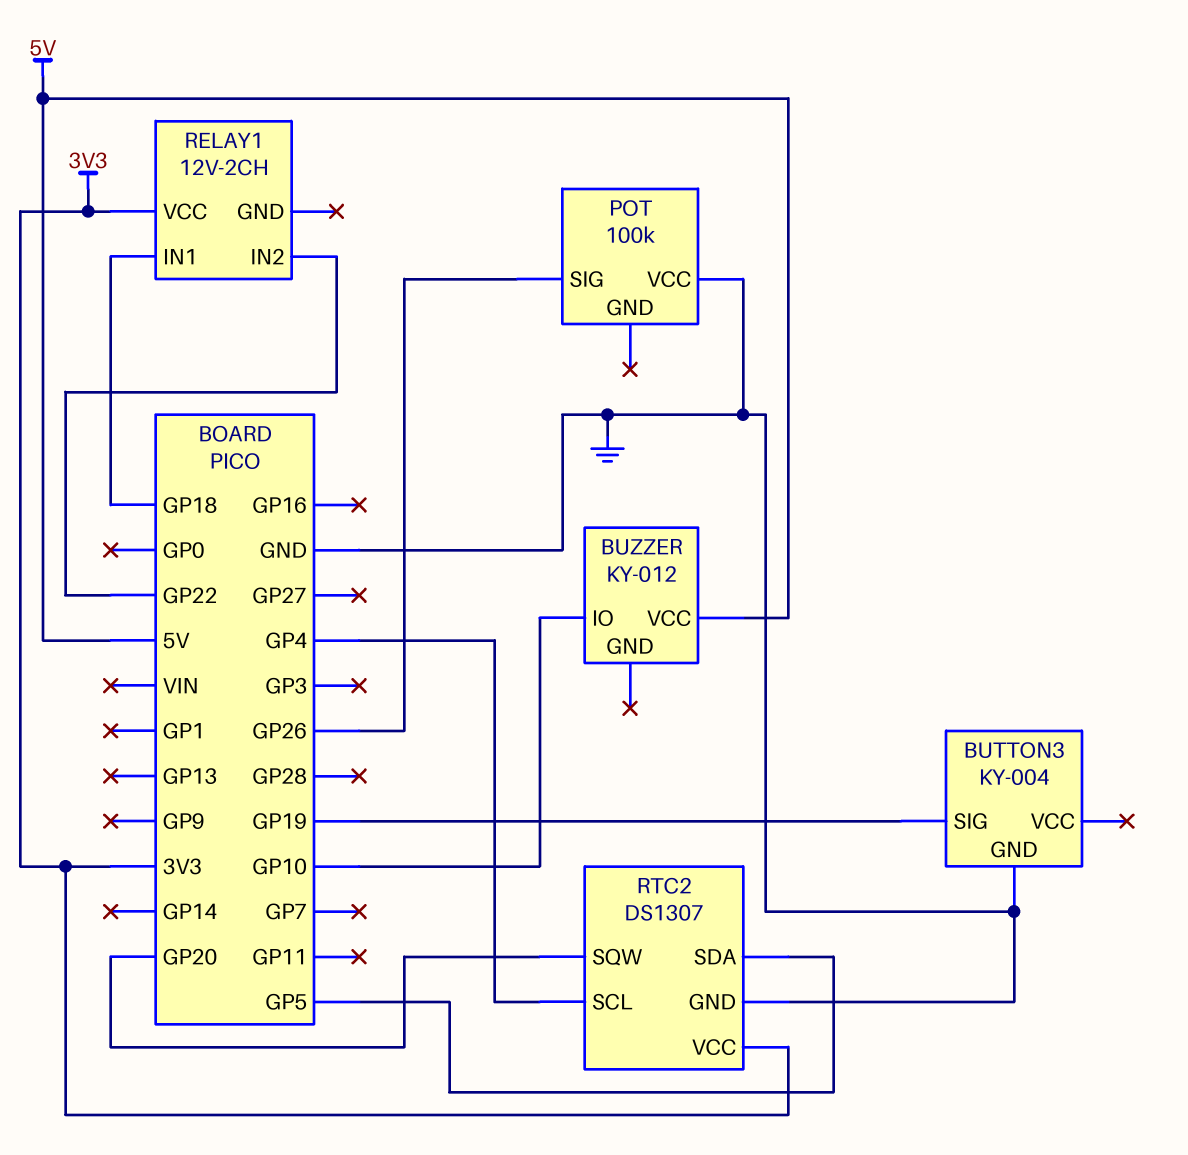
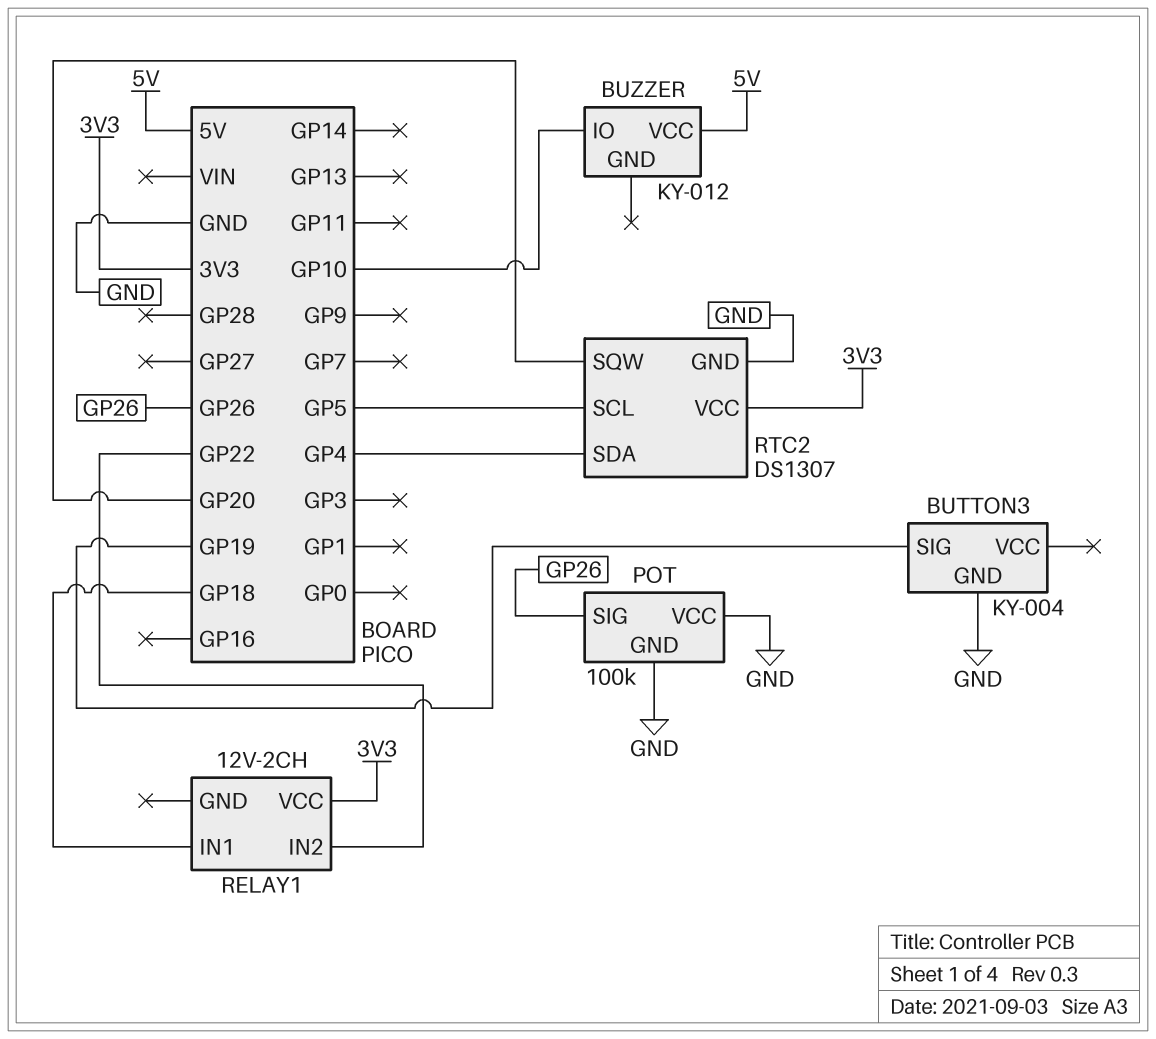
POT pin GND: none -> GND
RTC2 pin SCL: GP4 -> GP5
RTC2 pin SDA: GP5 -> GP4

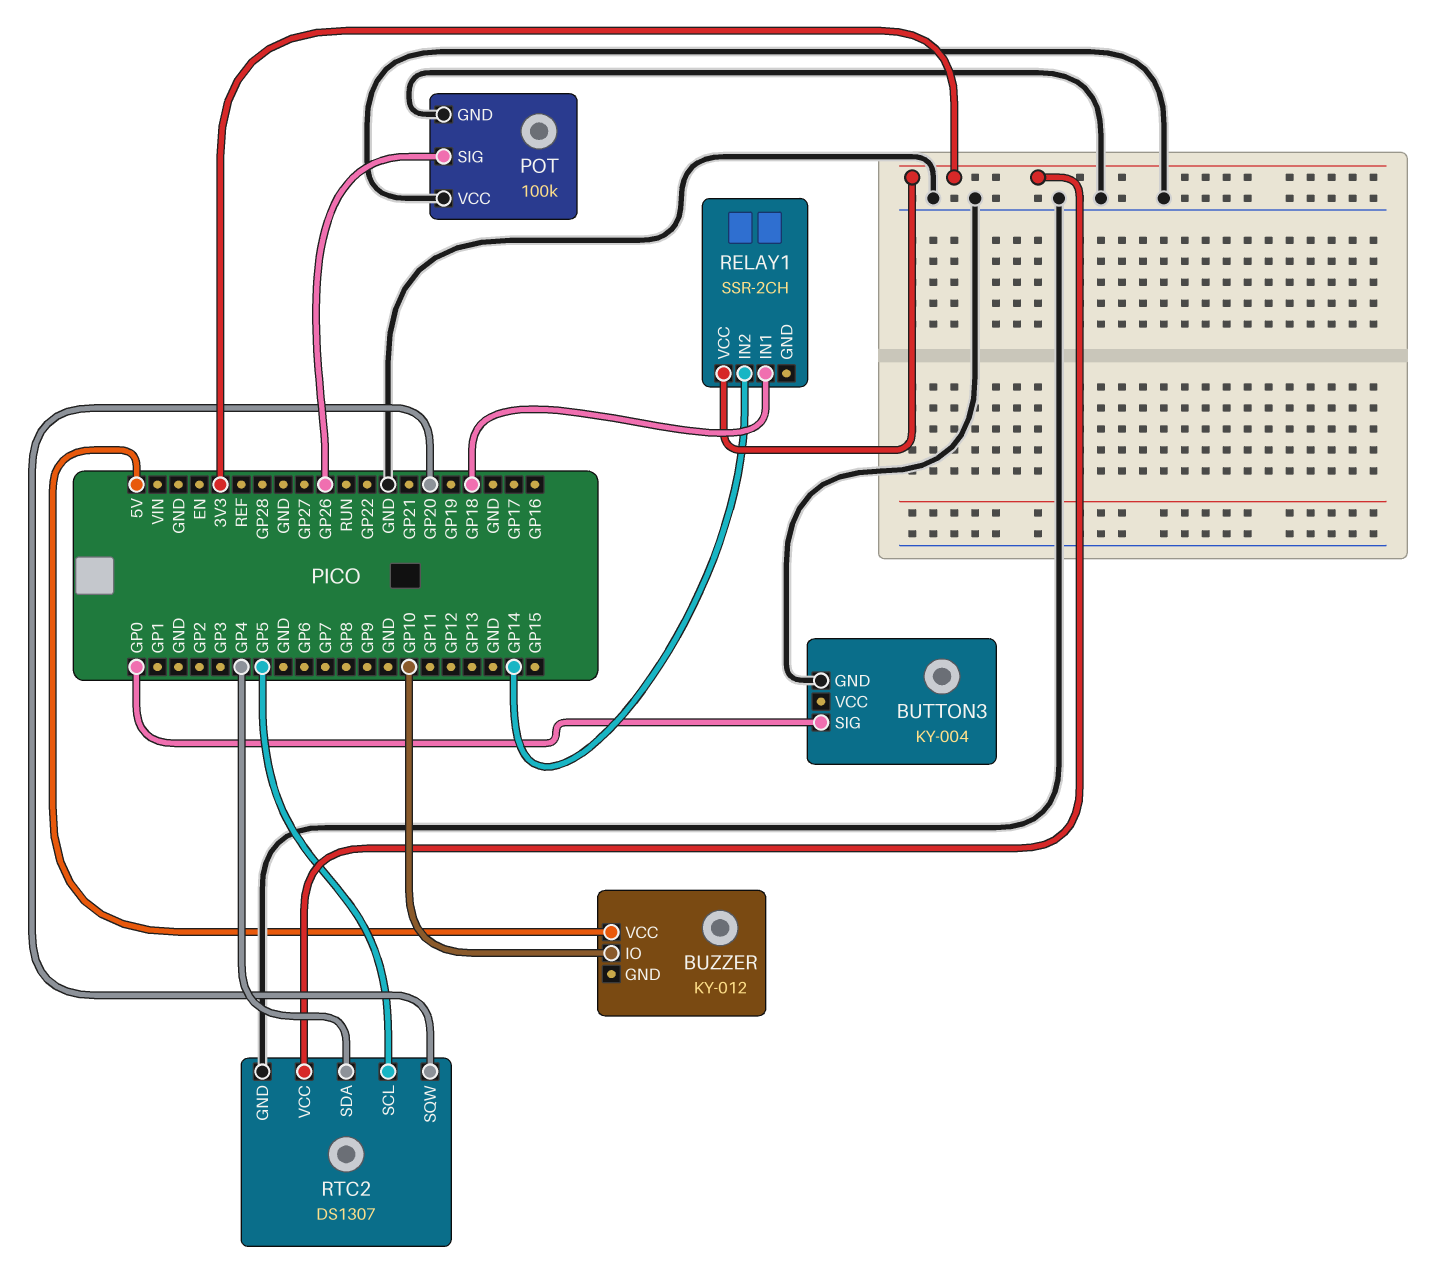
BUTTON3 pin SIG: GP19 -> GP0
RELAY1: 12V-2CH -> SSR-2CH
RELAY1 pin IN2: GP22 -> GP14

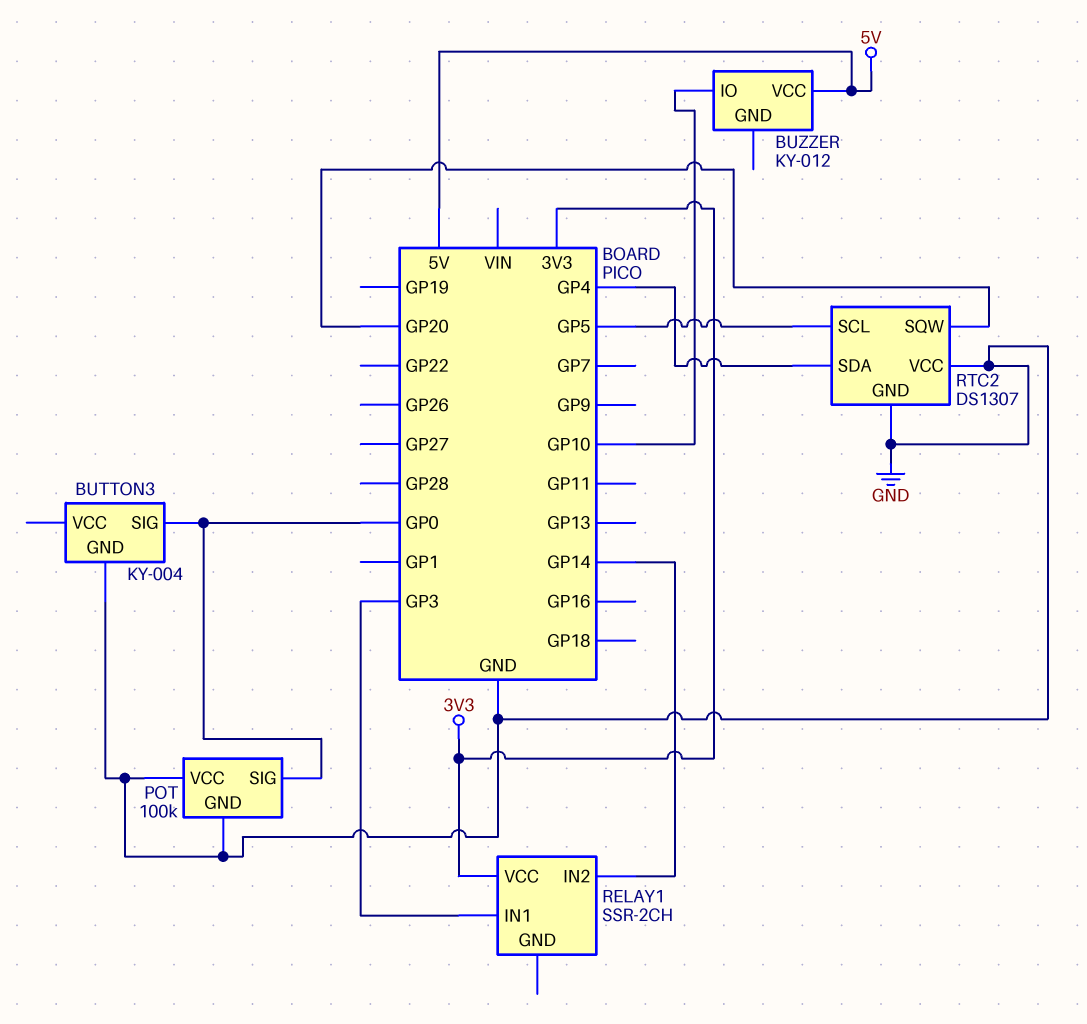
POT pin SIG: GP26 -> GP0
RELAY1 pin IN1: GP18 -> GP3
RTC2 pin VCC: 3V3 -> GND

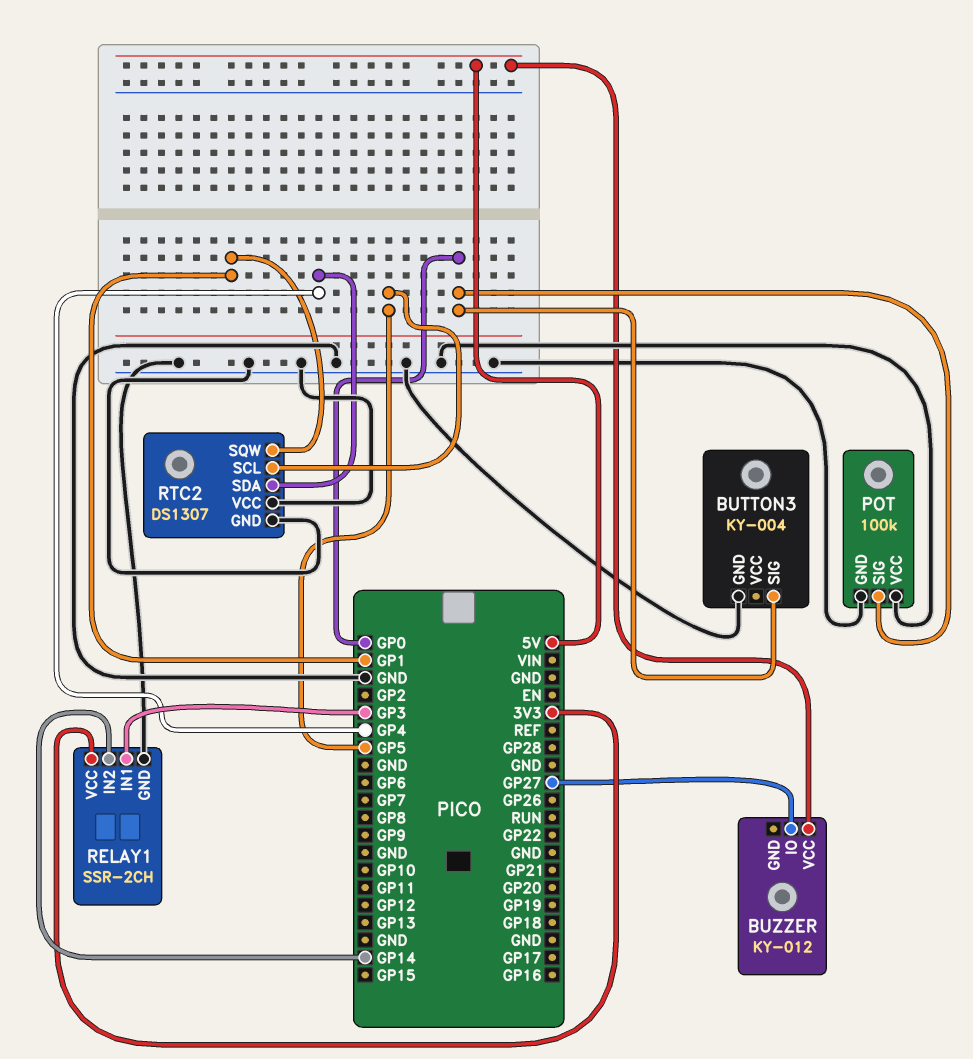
BUZZER pin IO: GP10 -> GP27
RELAY1 pin GND: none -> GND
RTC2 pin SQW: GP20 -> GP1

